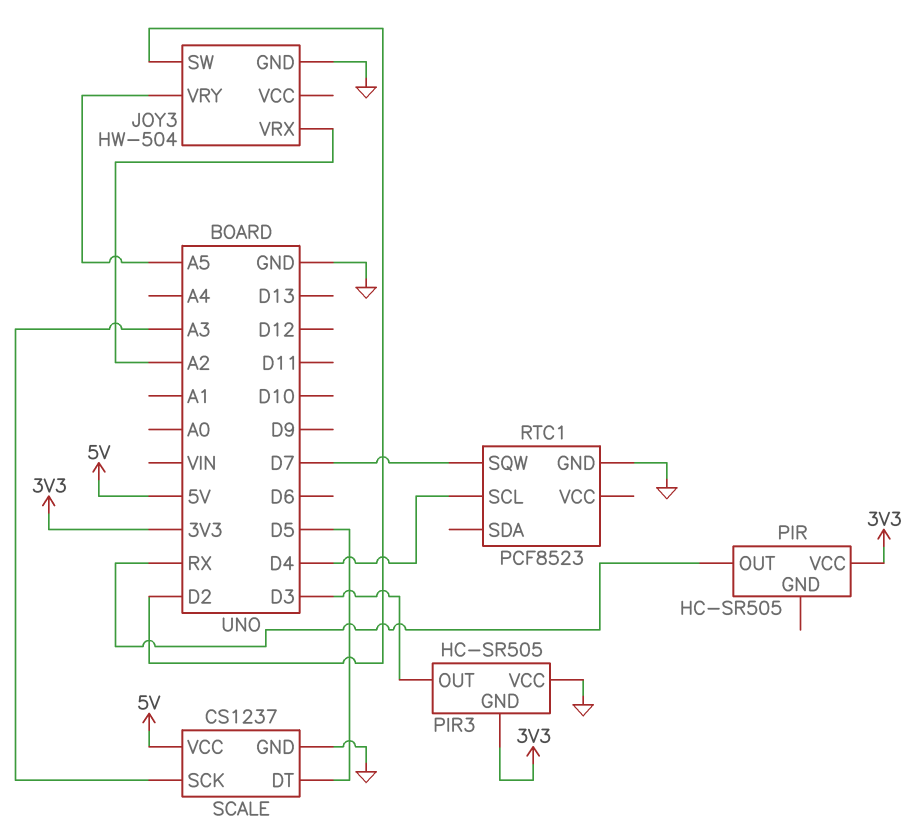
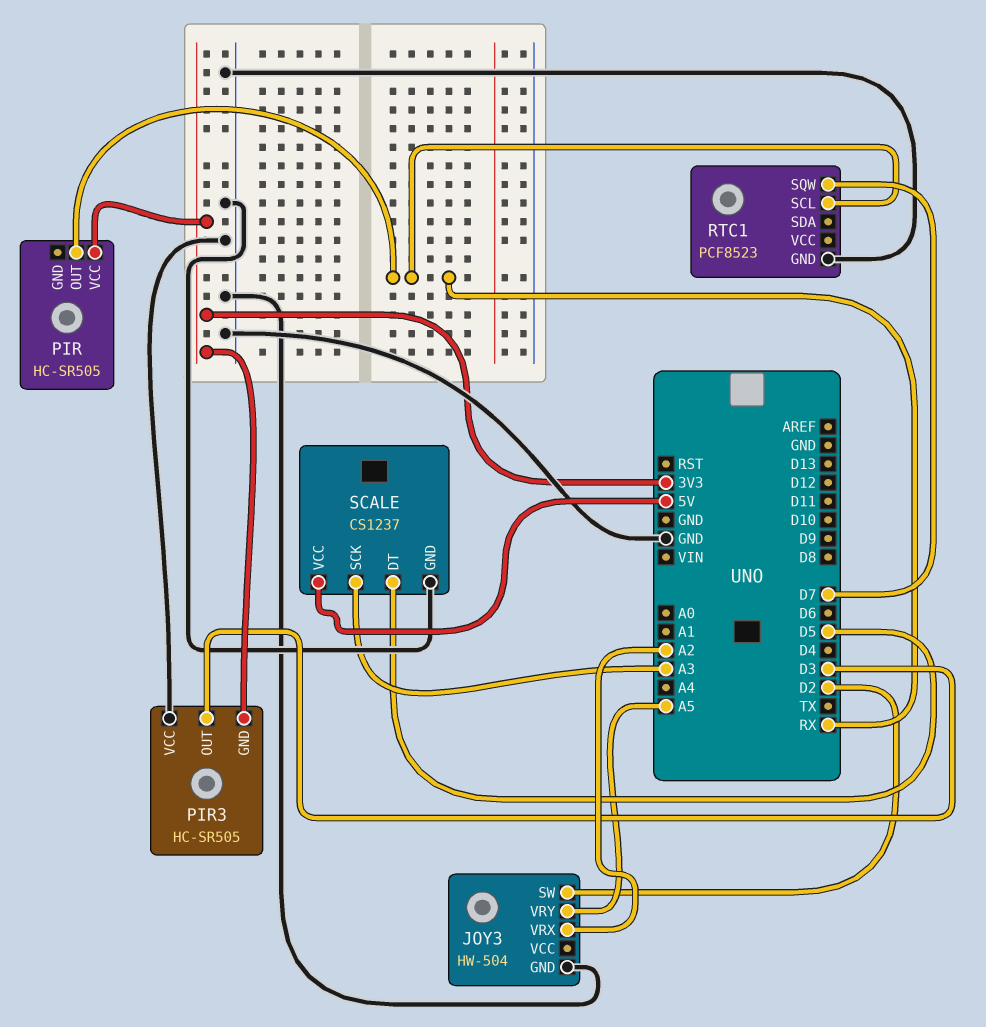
RTC1 pin SCL: D4 -> RX

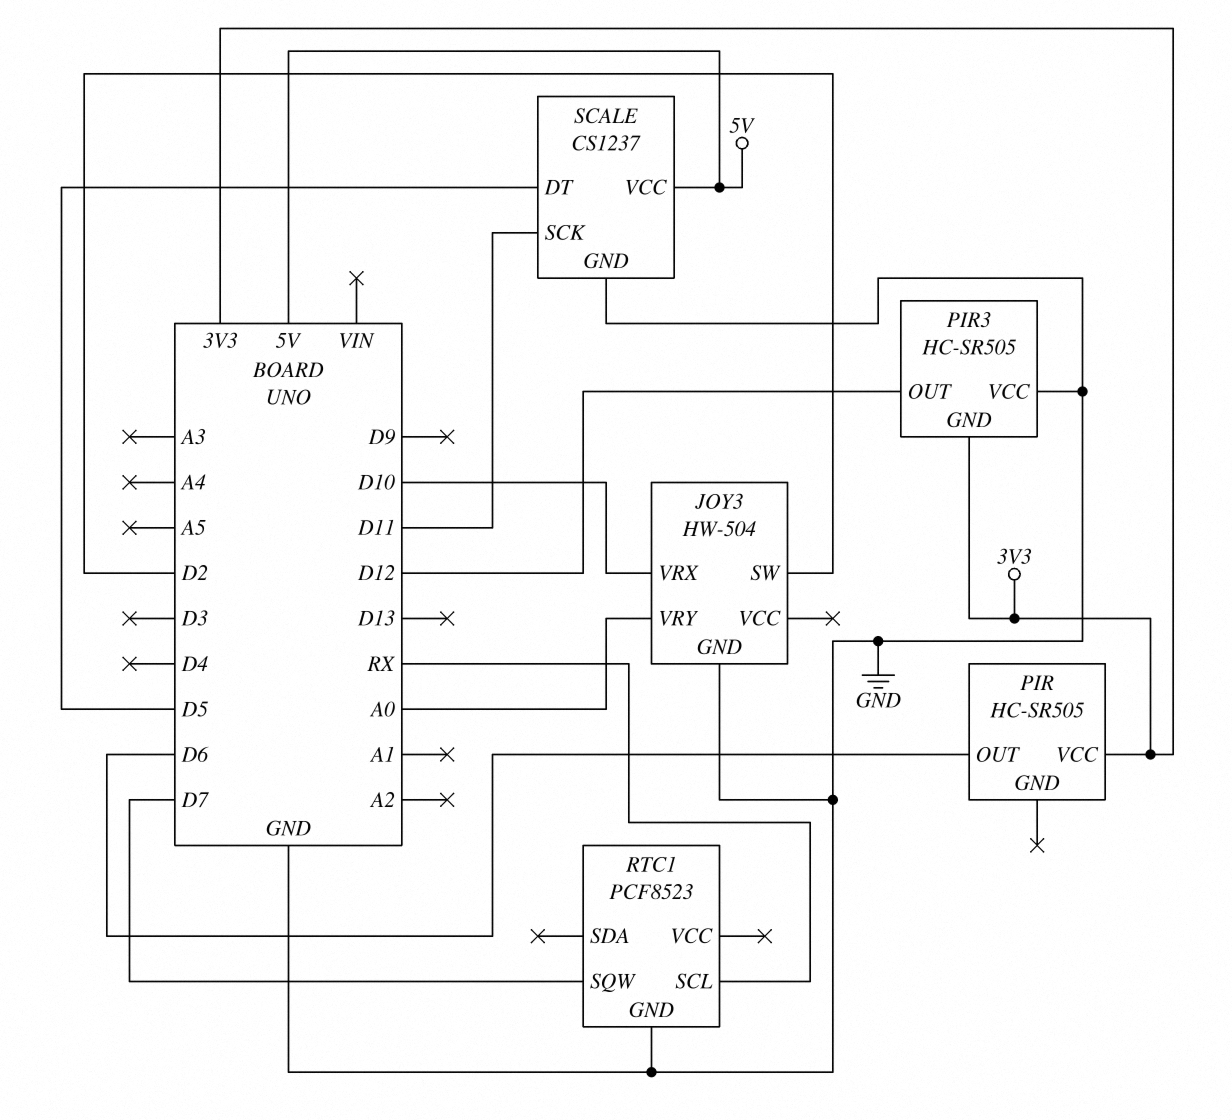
JOY3 pin VRX: A2 -> D10
JOY3 pin VRY: A5 -> A0
PIR pin OUT: RX -> D6
PIR3 pin OUT: D3 -> D12
SCALE pin SCK: A3 -> D11

